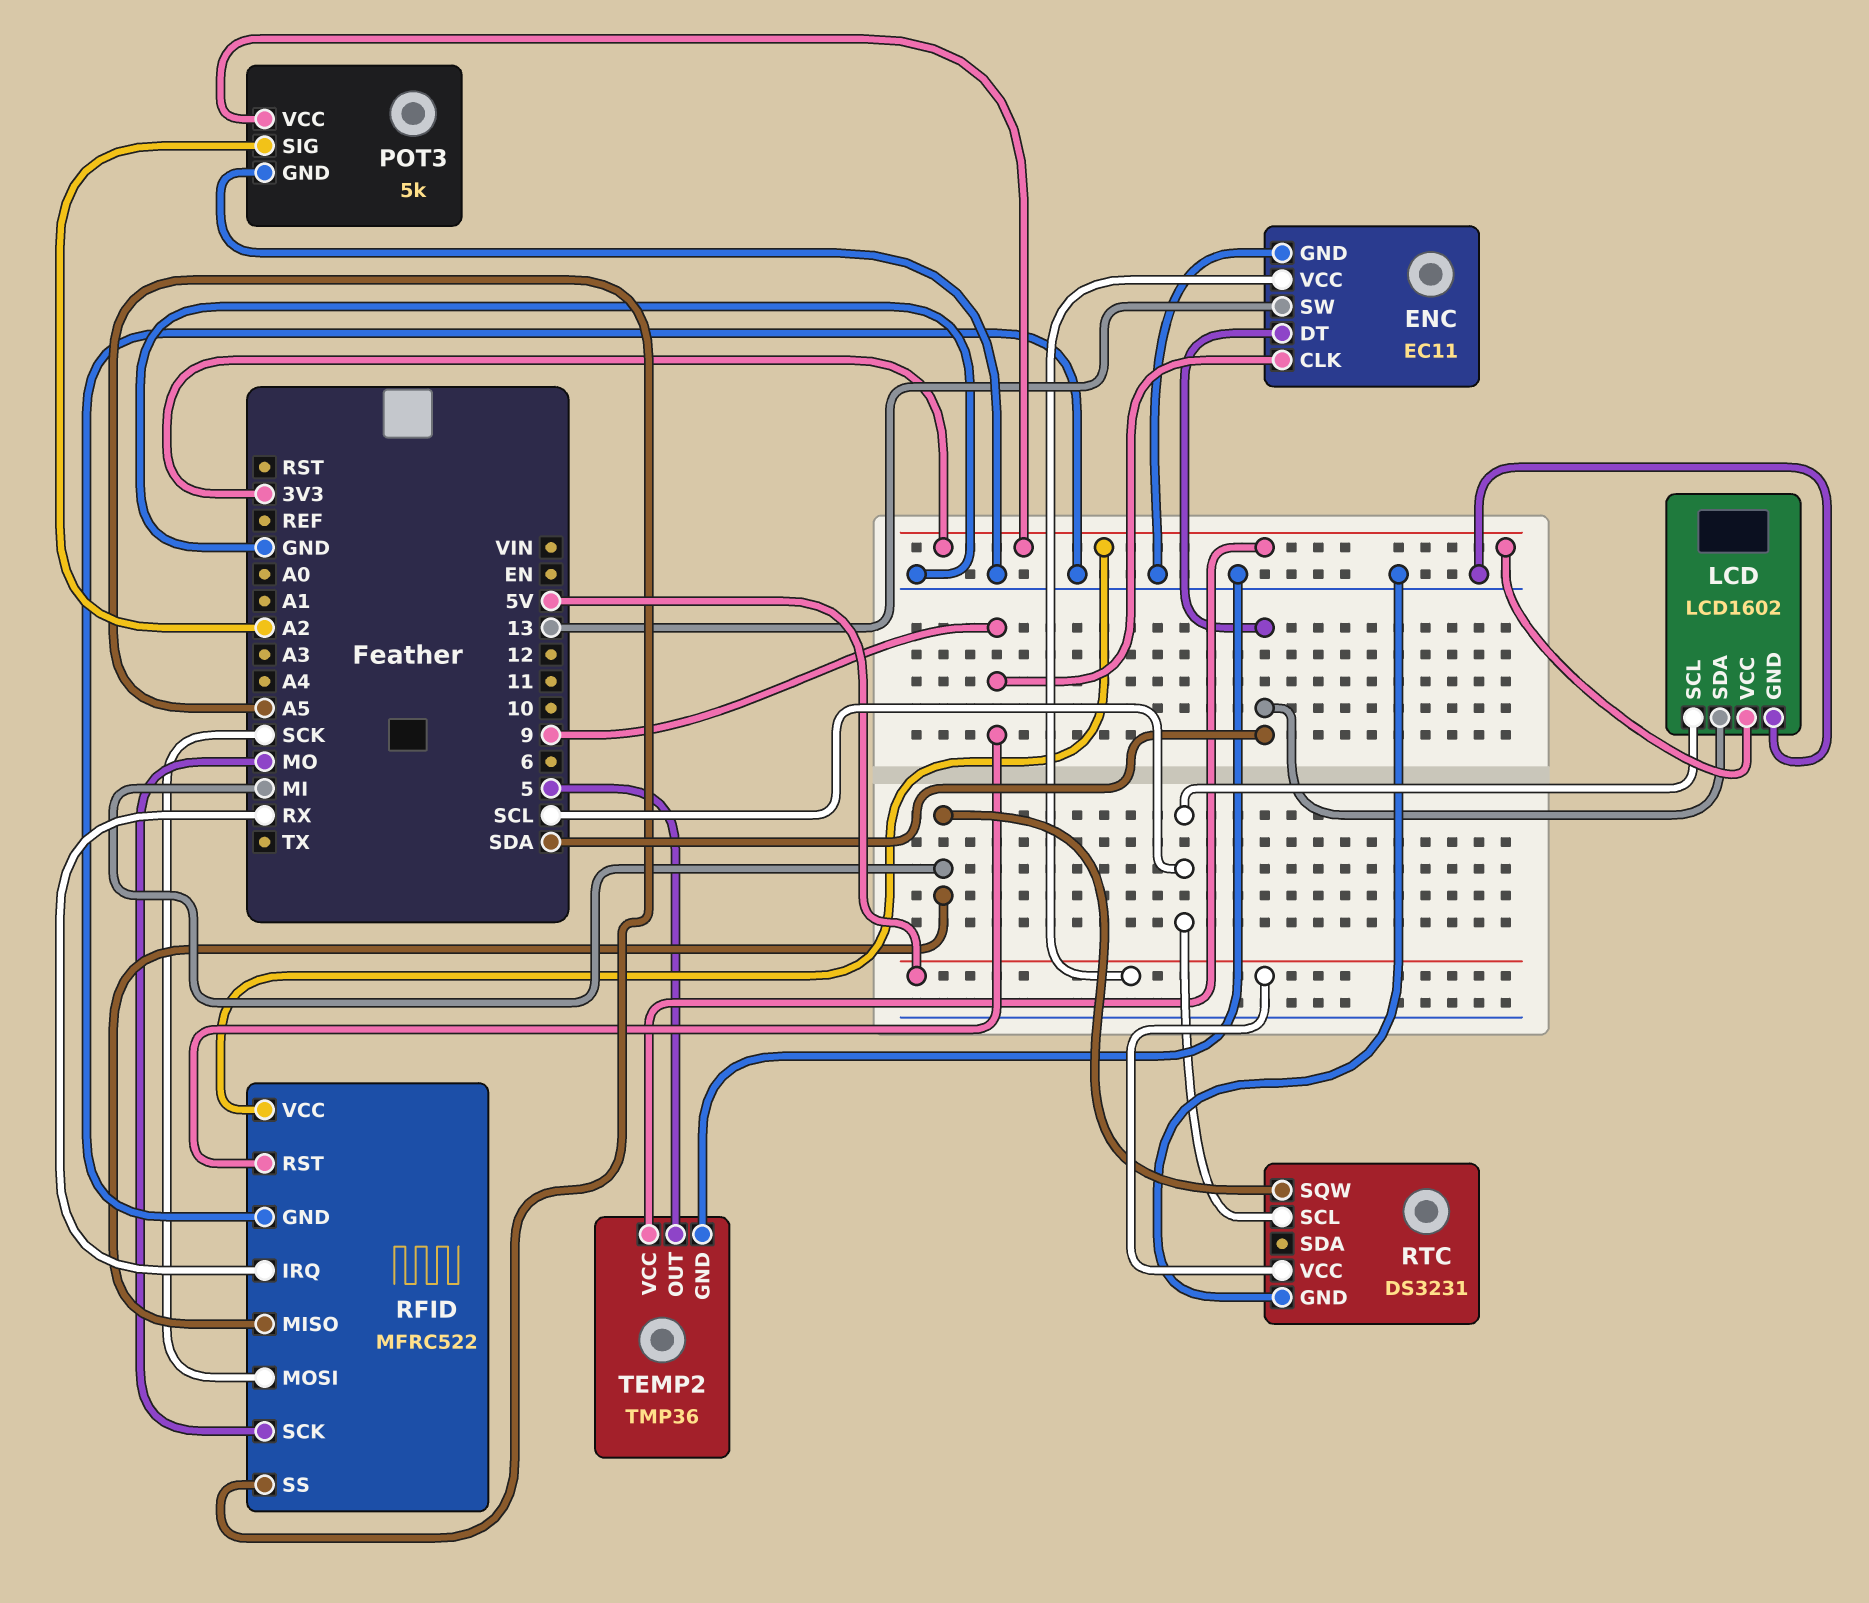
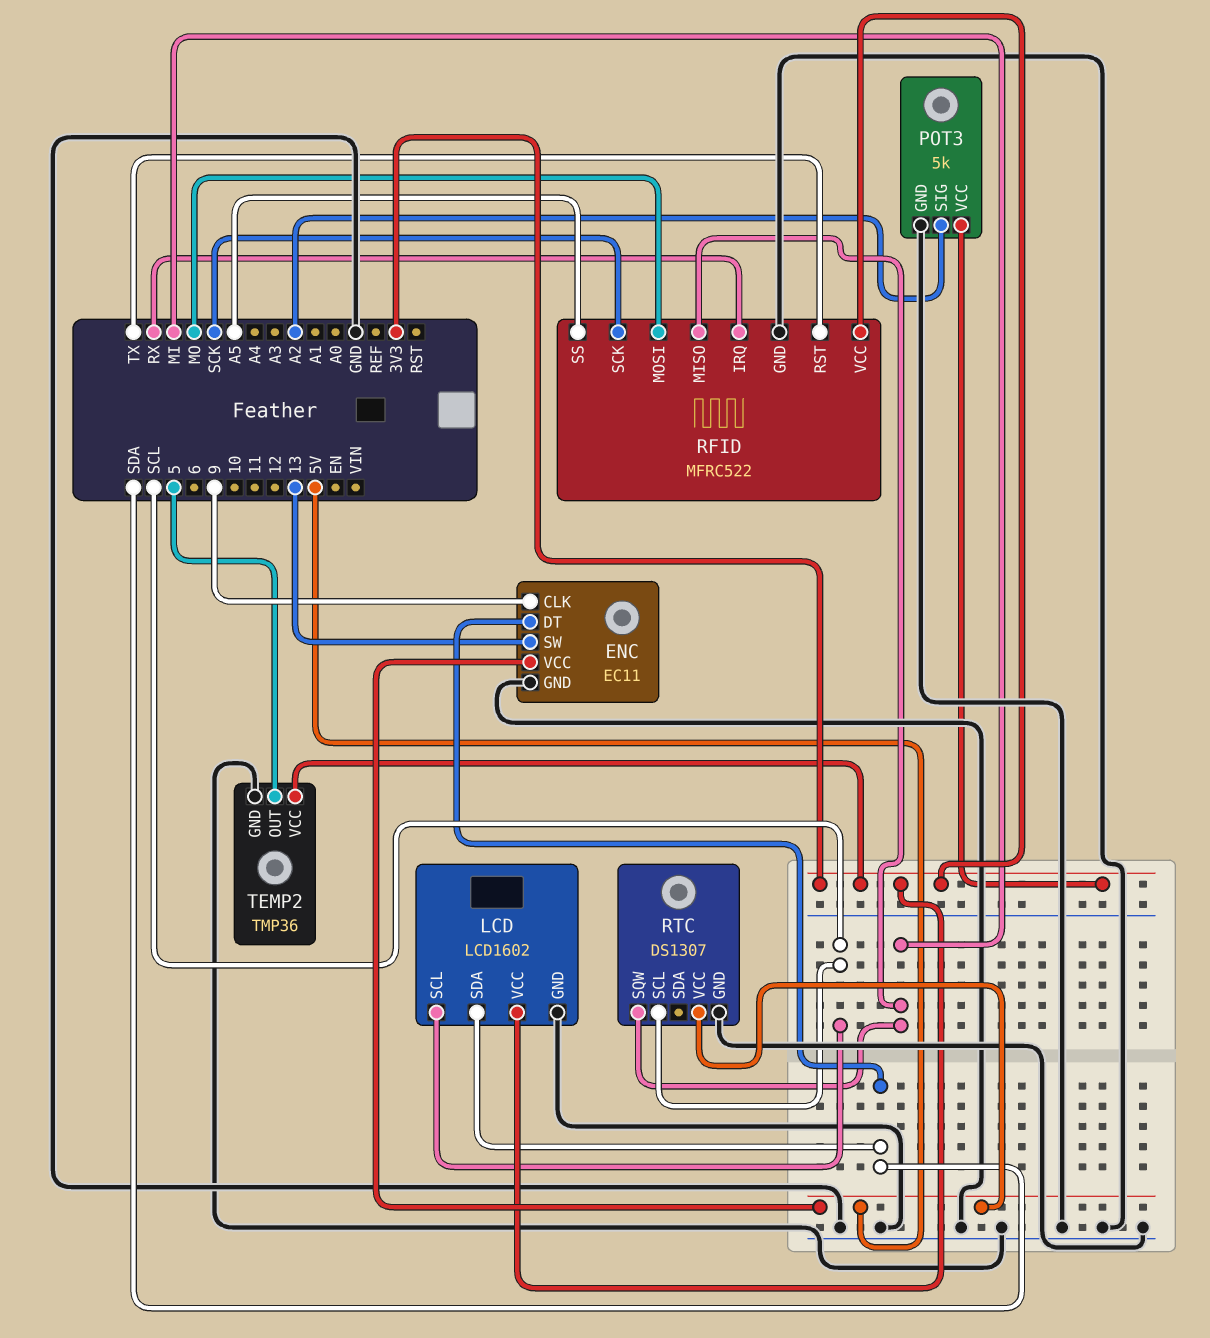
RFID pin MOSI: SCK -> MO
RFID pin RST: 9 -> TX
RFID pin SCK: MO -> SCK
RTC: DS3231 -> DS1307

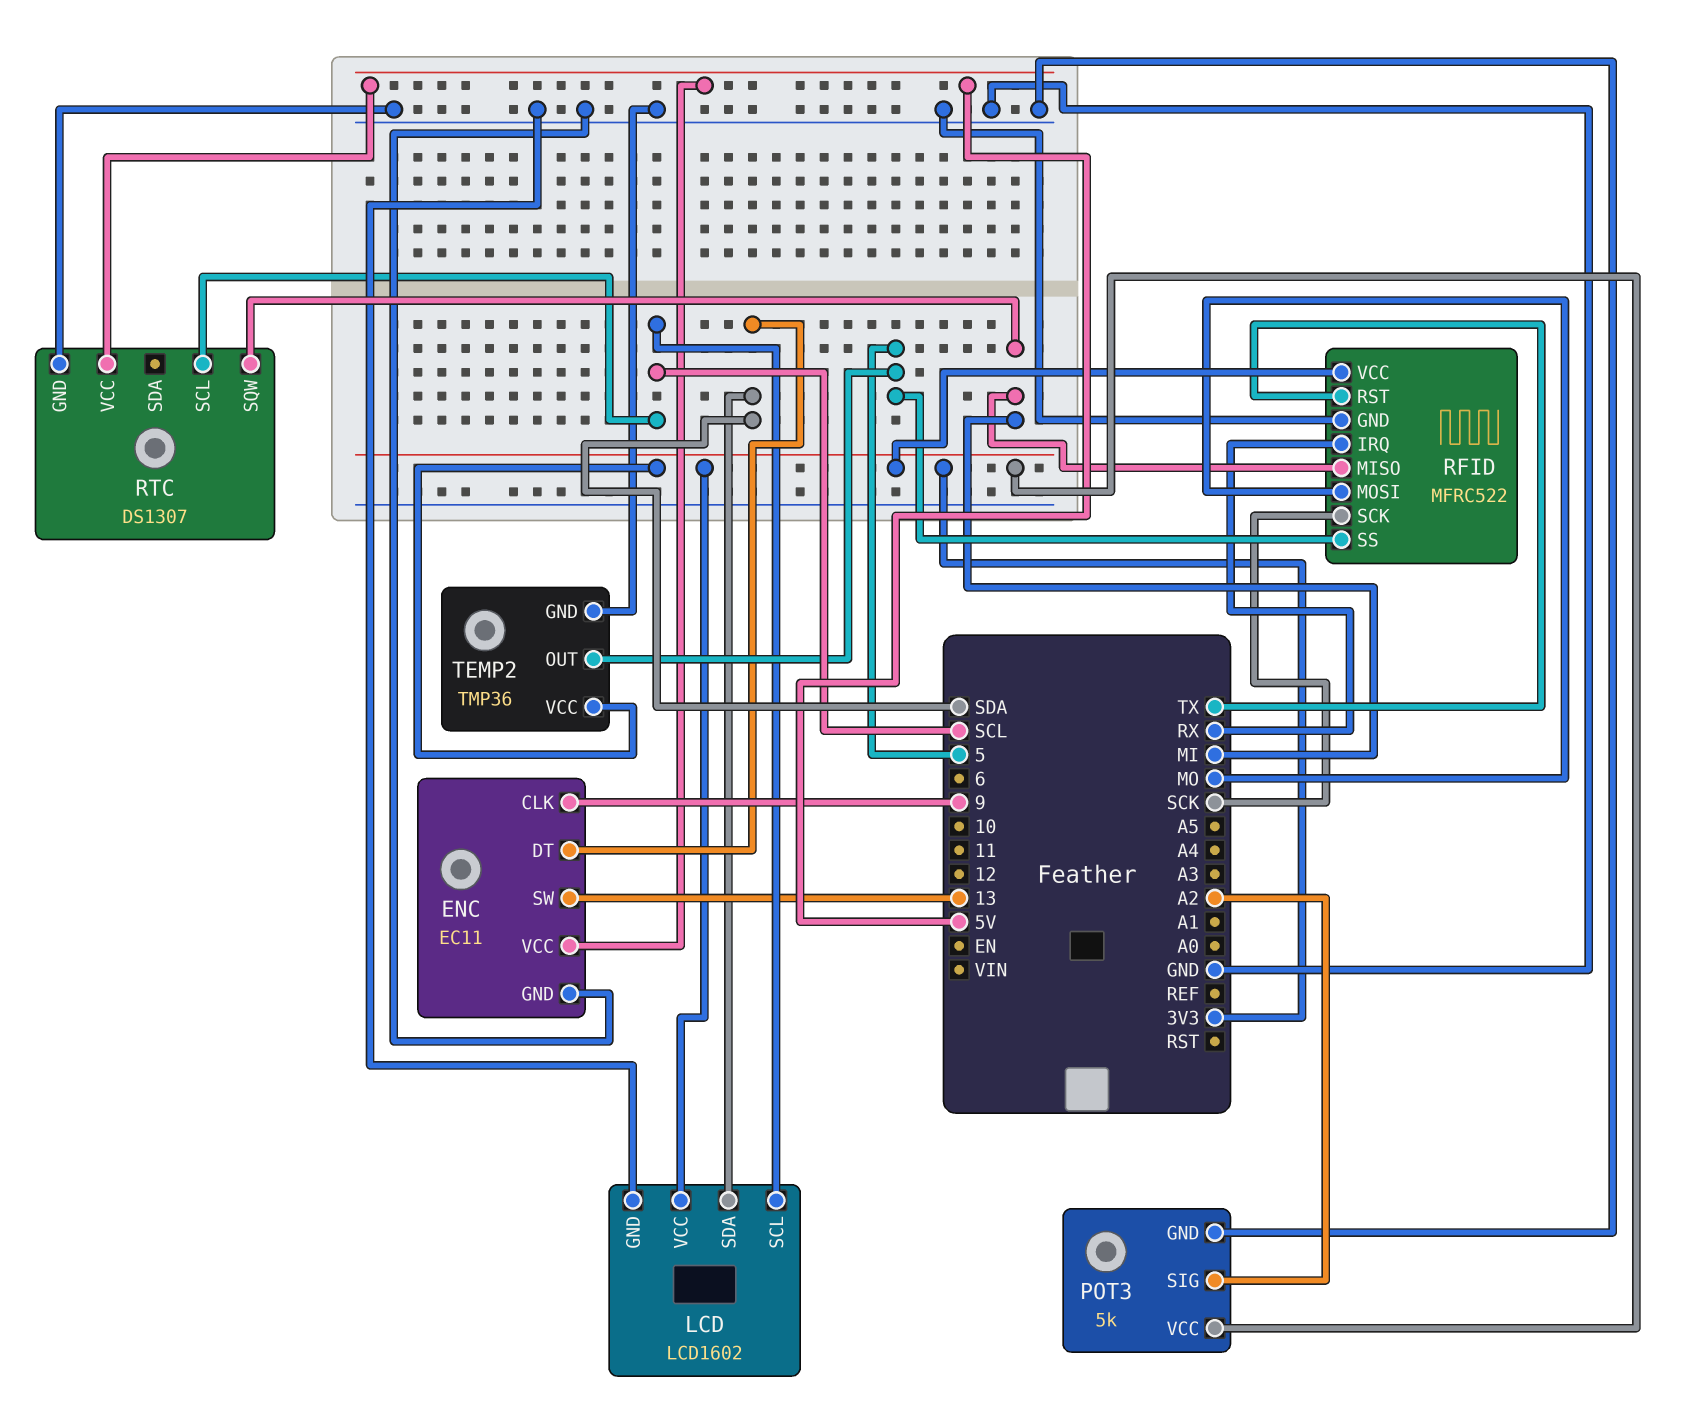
RFID pin SS: A5 -> 5

